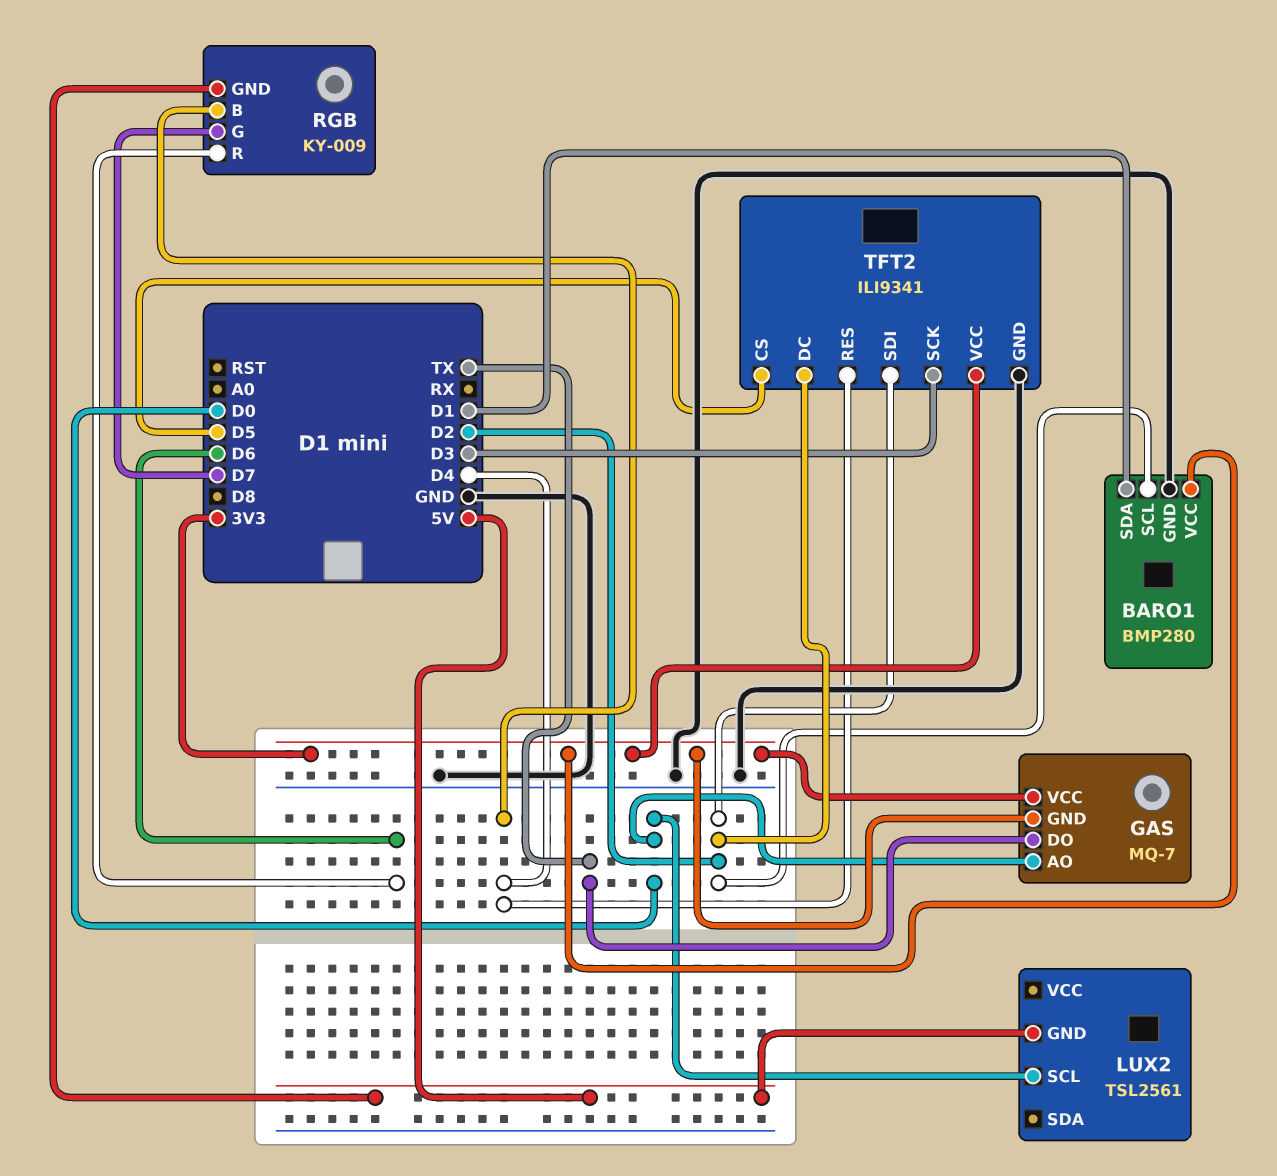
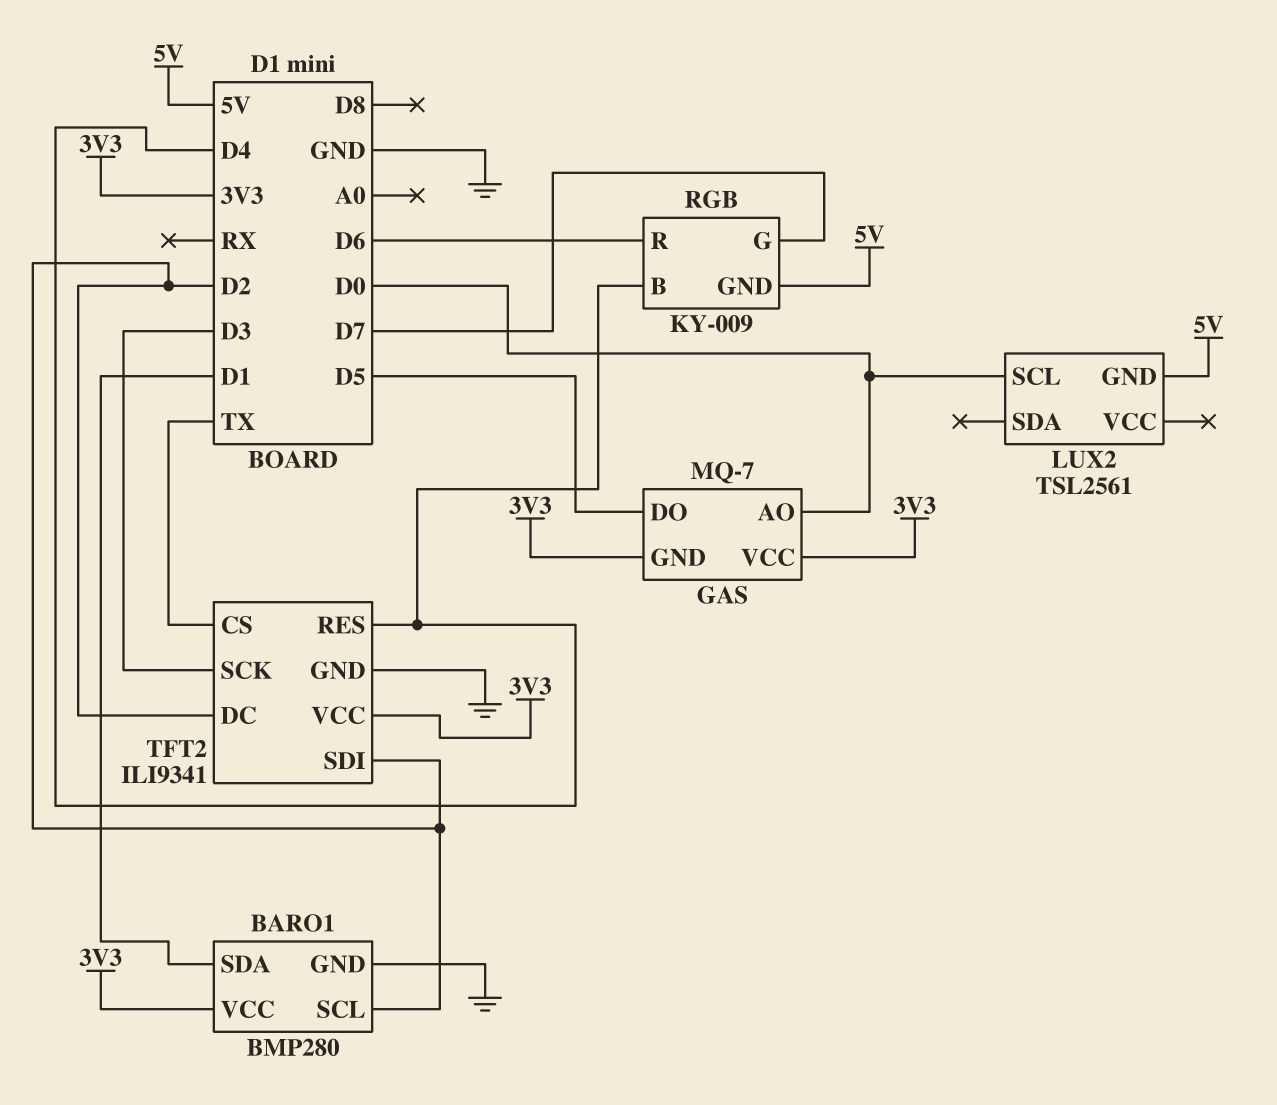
GAS pin DO: TX -> D5
TFT2 pin CS: D5 -> TX

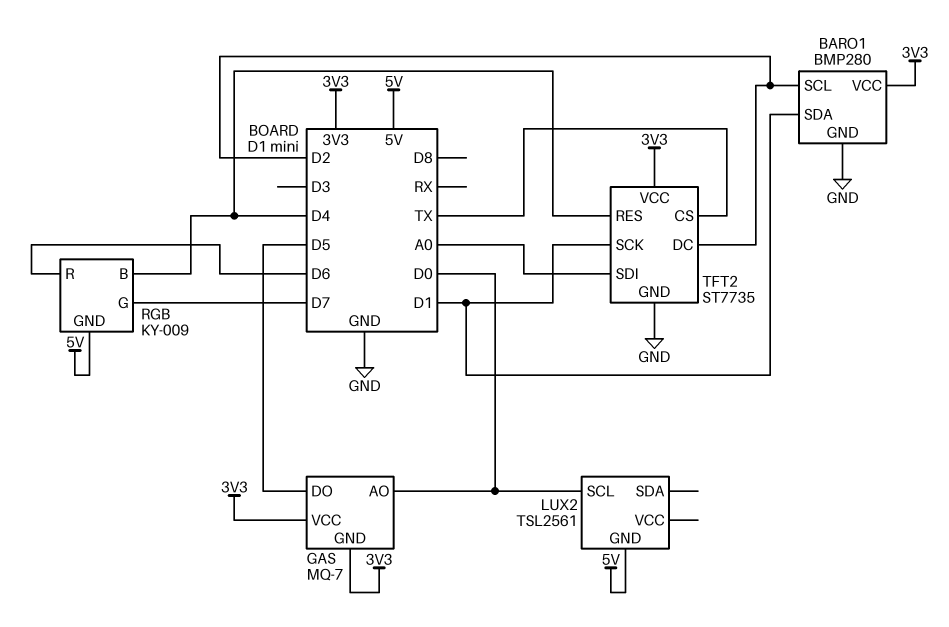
TFT2: ILI9341 -> ST7735
TFT2 pin SCK: D3 -> D1
TFT2 pin SDI: D2 -> A0

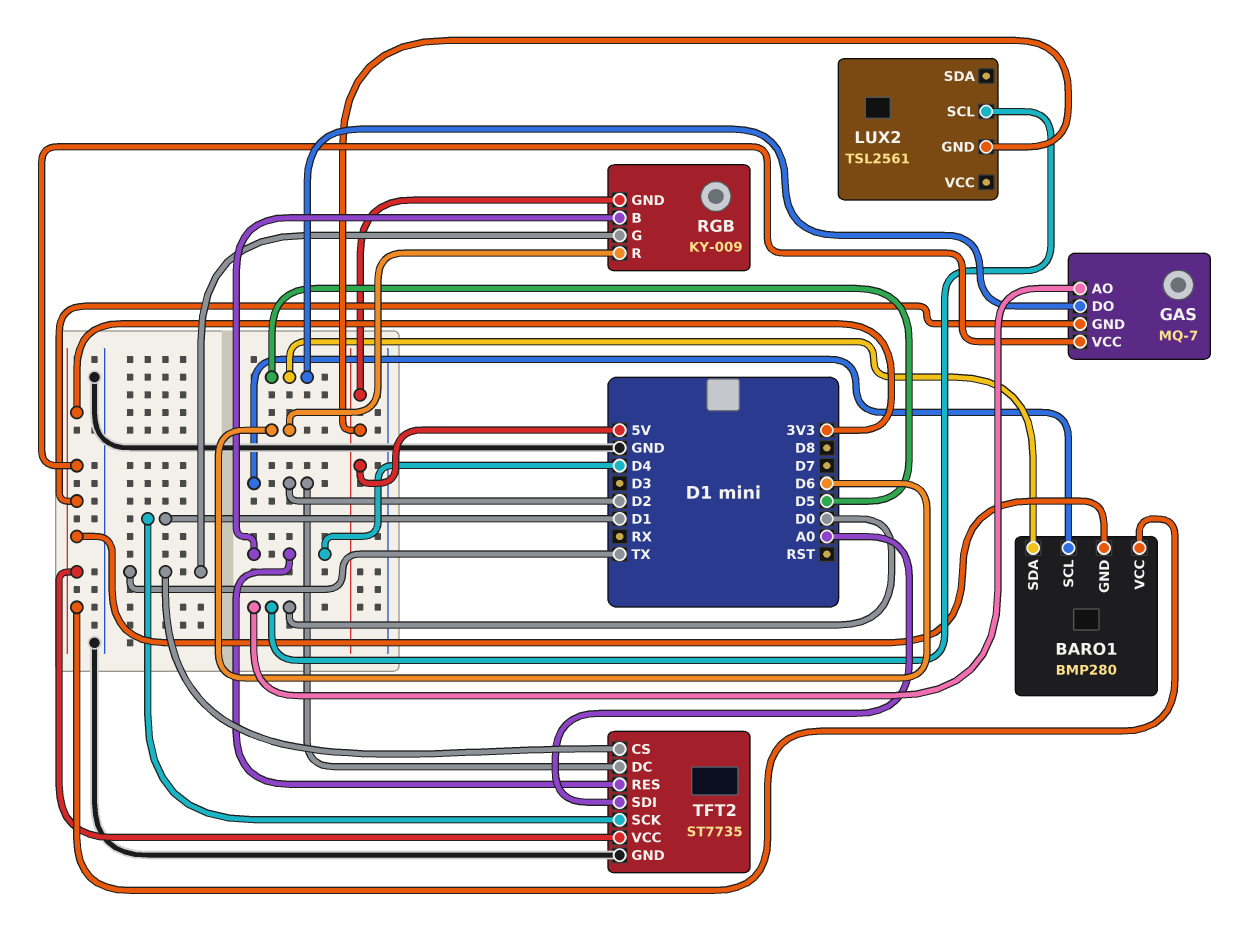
BARO1 pin GND: GND -> 3V3
BARO1 pin SDA: D1 -> D5
RGB pin G: D7 -> TX

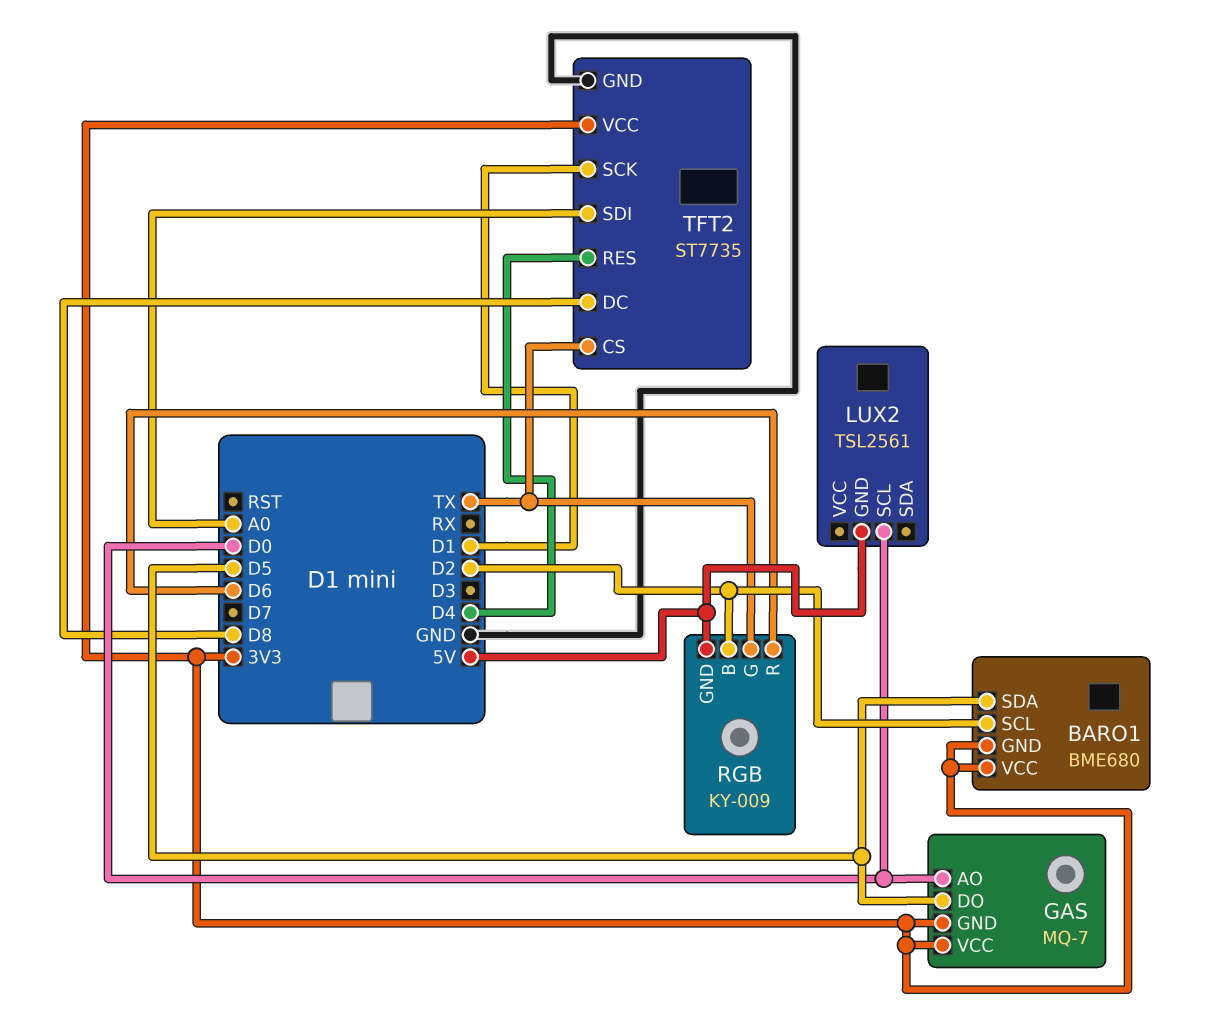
BARO1: BMP280 -> BME680
RGB pin B: D4 -> D2
TFT2 pin DC: D2 -> D8

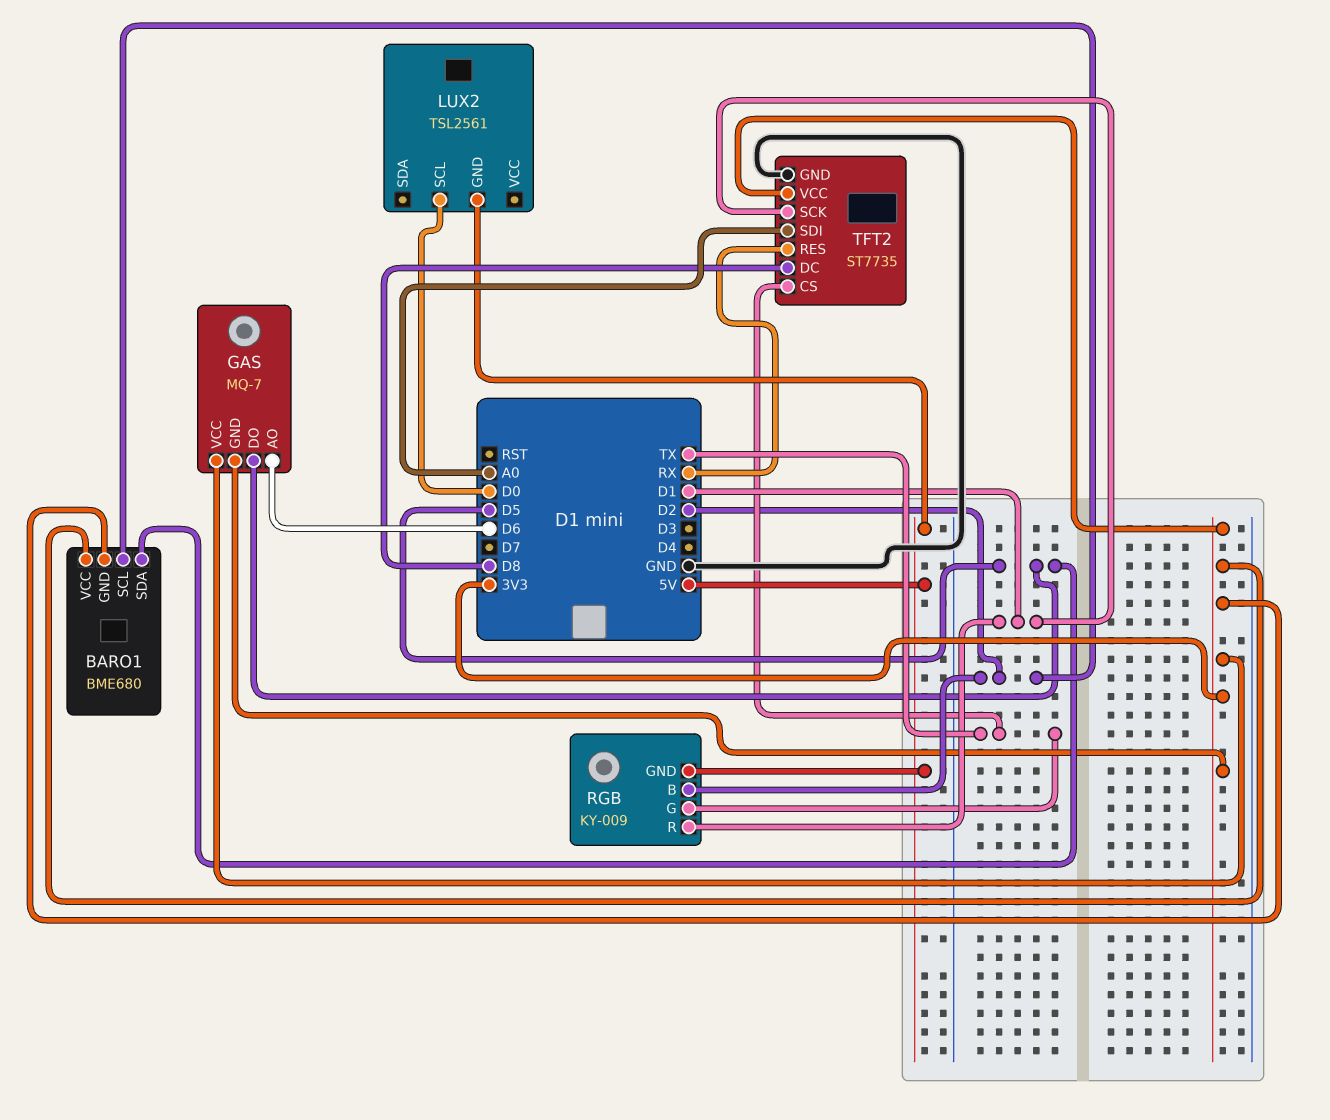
GAS pin AO: D0 -> D6
RGB pin R: D6 -> D1
TFT2 pin RES: D4 -> RX

